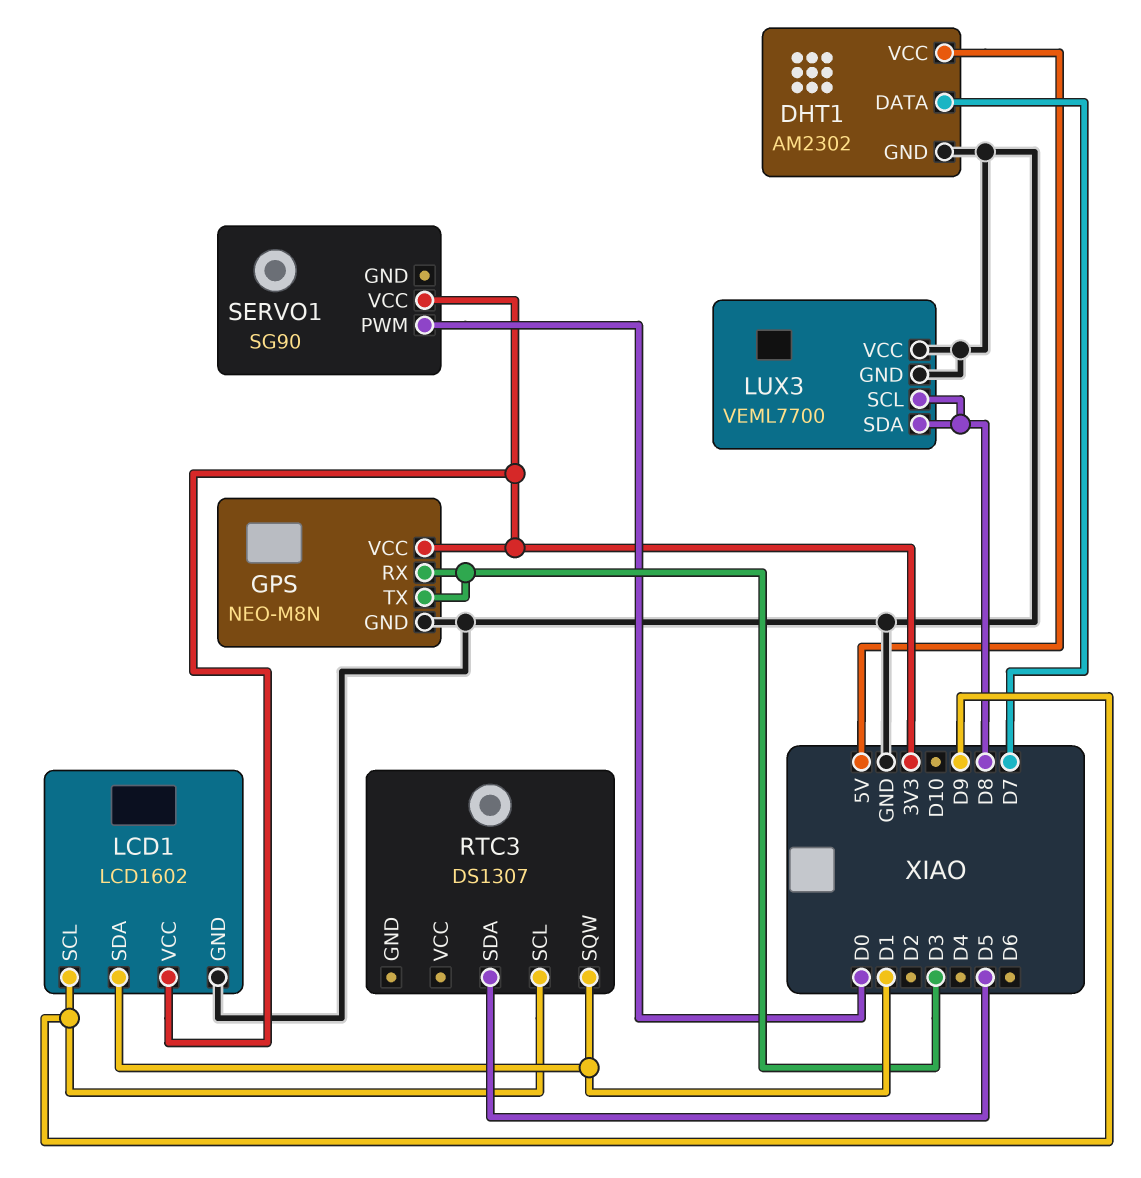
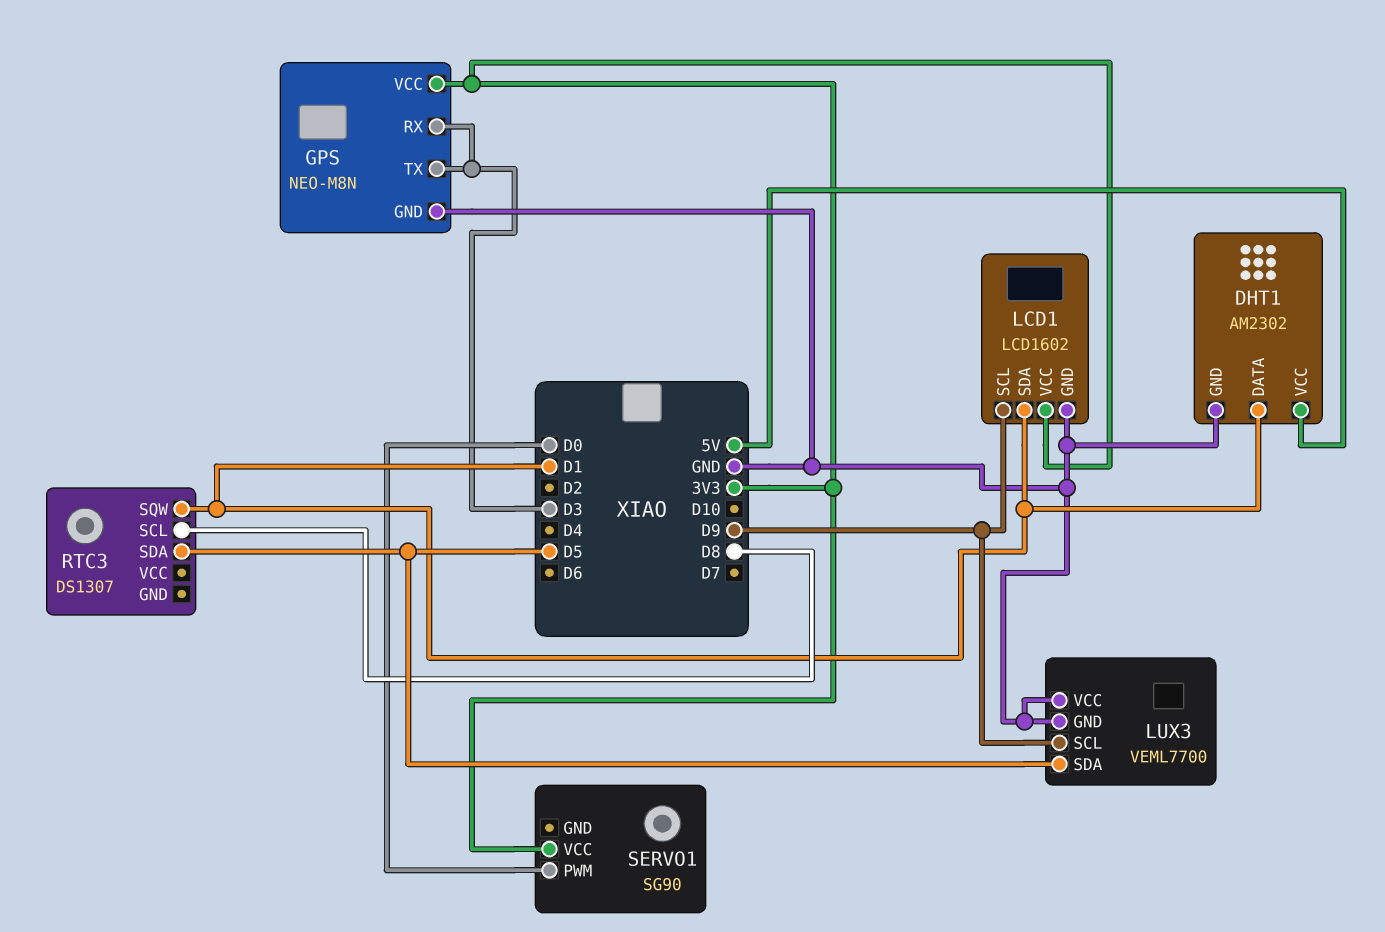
DHT1 pin DATA: D7 -> D1
LUX3 pin SCL: D8 -> D9
LUX3 pin SDA: D8 -> D5
RTC3 pin SCL: D9 -> D8

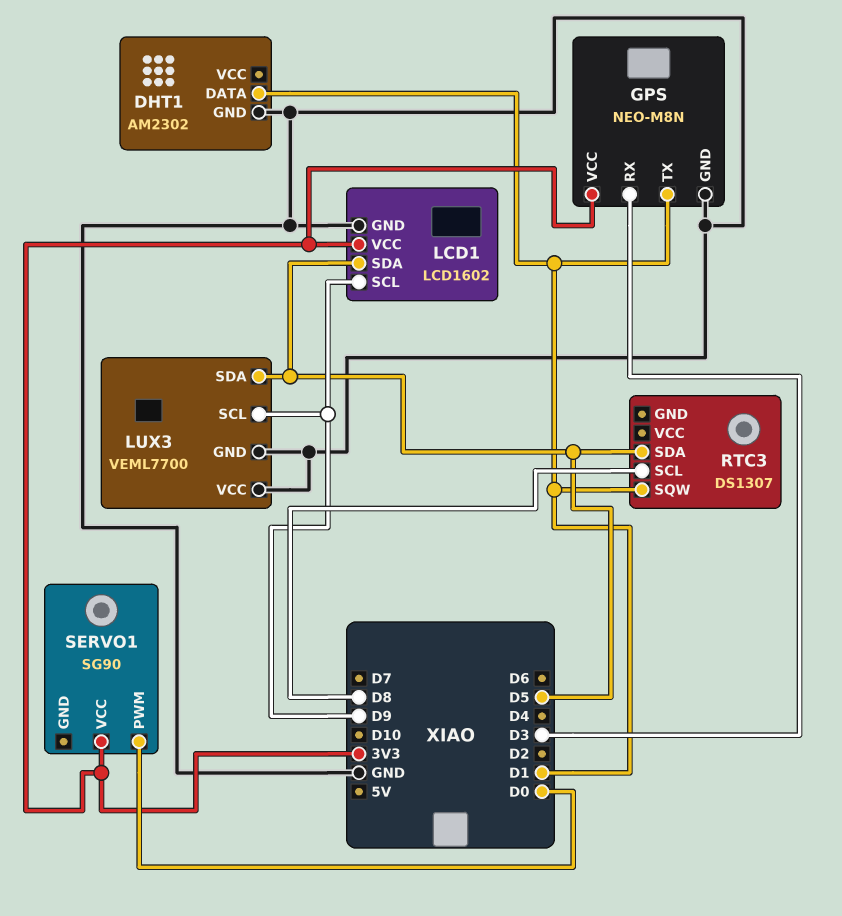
DHT1 pin VCC: 5V -> none
GPS pin TX: D3 -> D1
LCD1 pin SDA: D1 -> D5

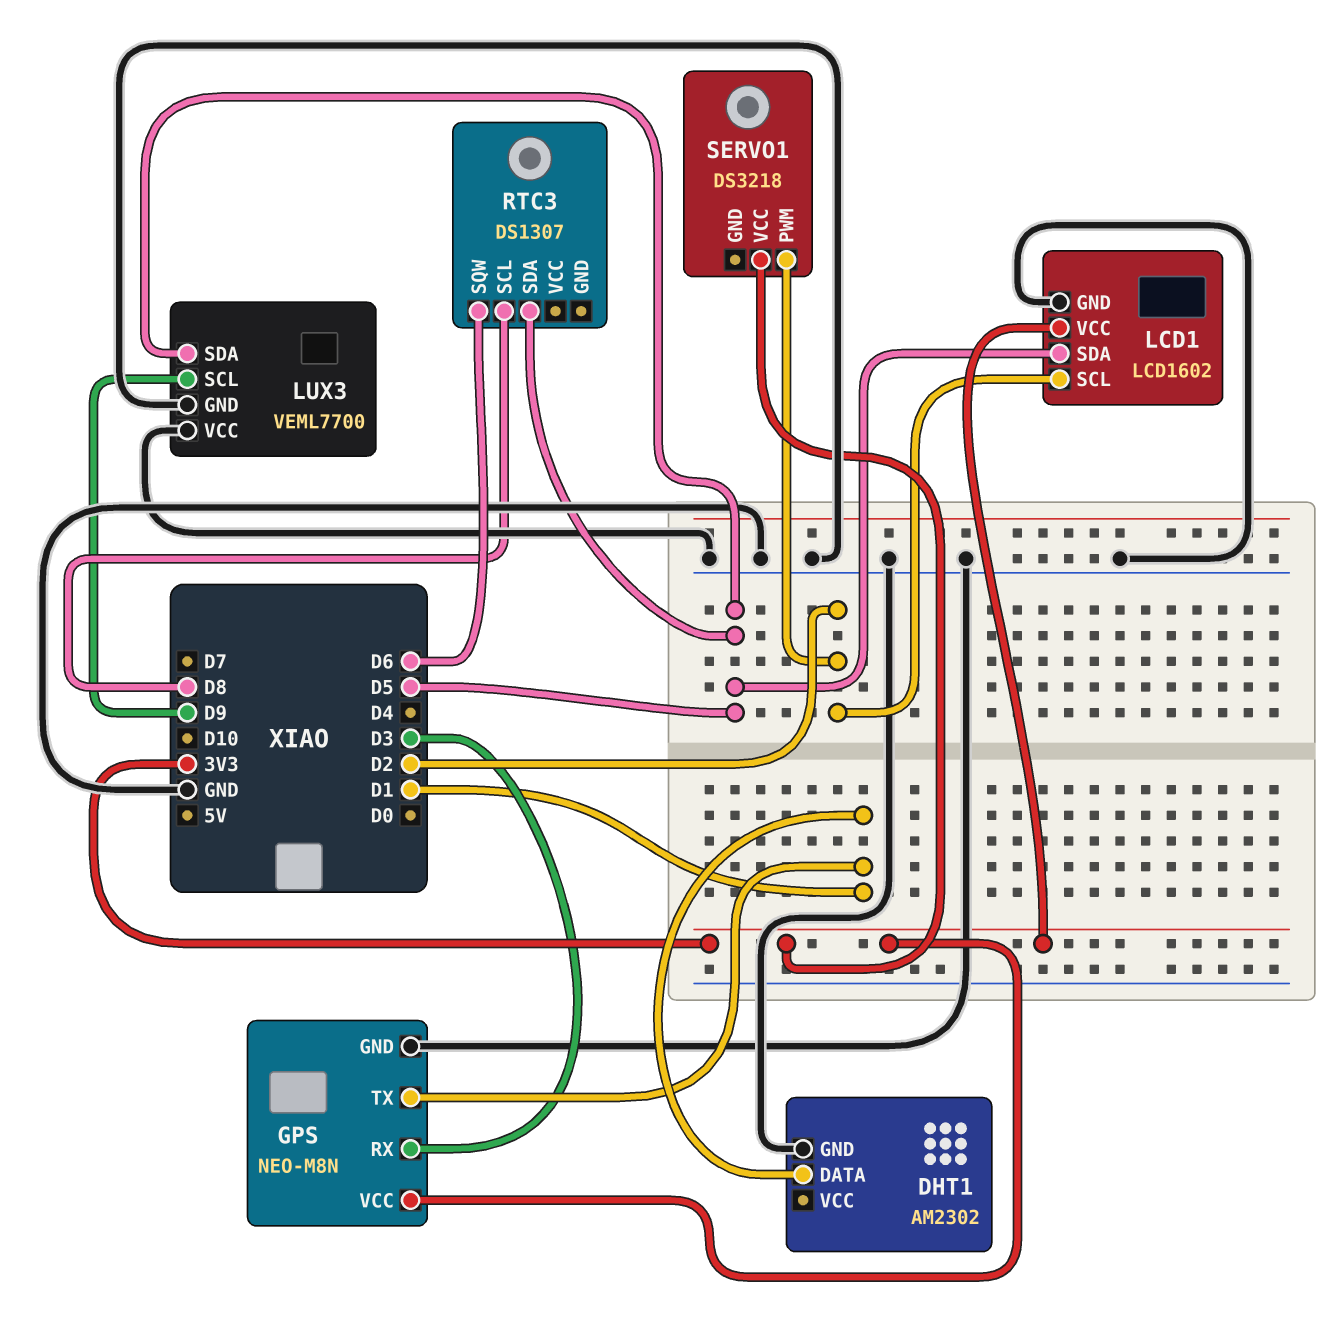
LCD1 pin SCL: D9 -> D2
RTC3 pin SQW: D1 -> D6
SERVO1: SG90 -> DS3218
SERVO1 pin PWM: D0 -> D2

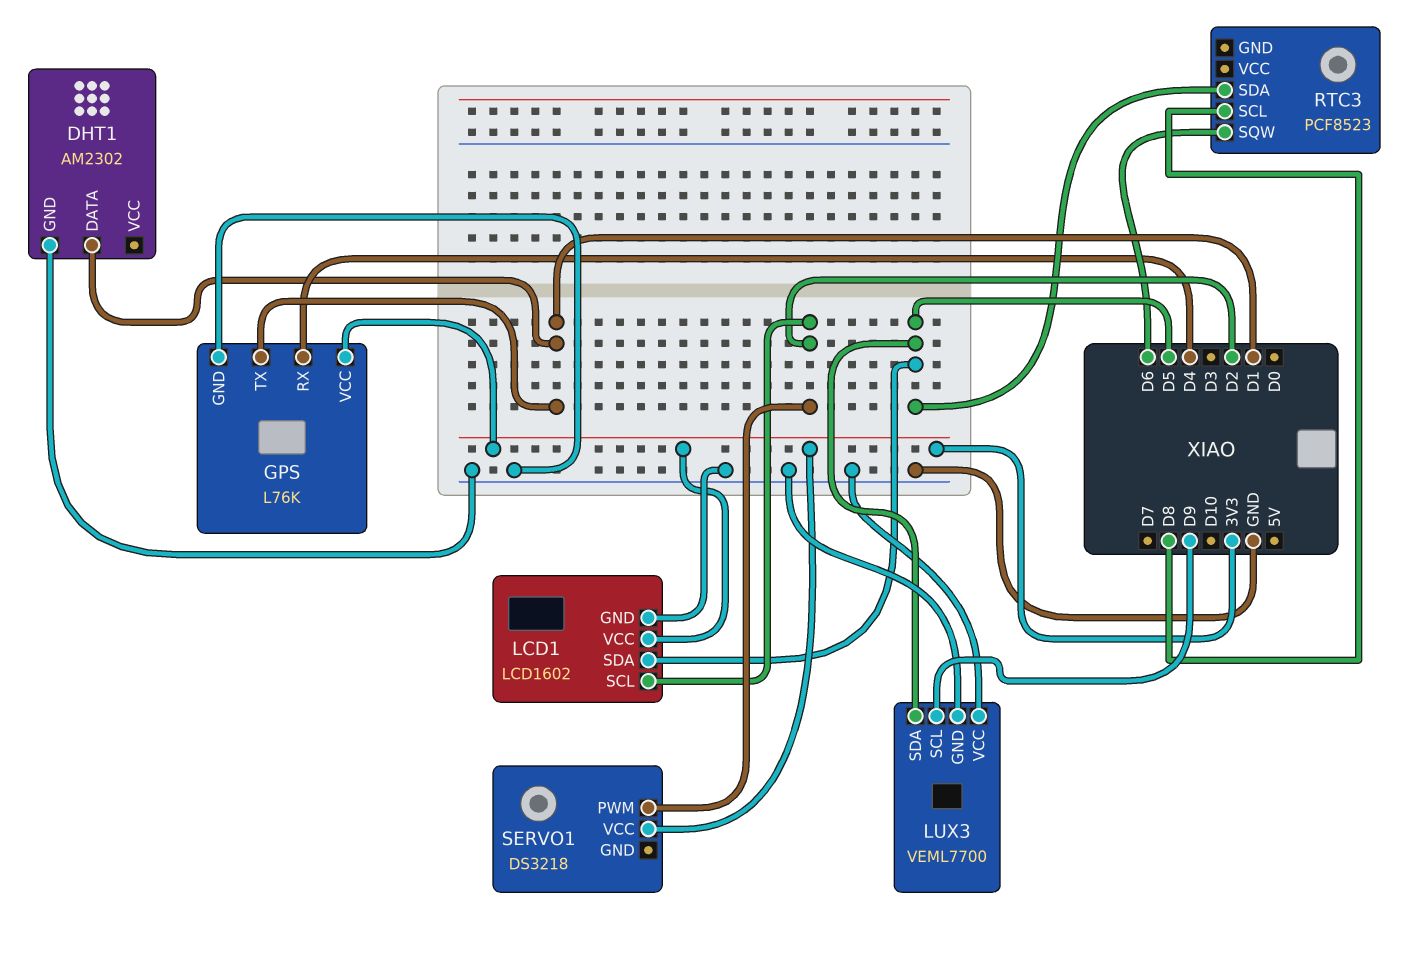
GPS: NEO-M8N -> L76K
GPS pin RX: D3 -> D4
RTC3: DS1307 -> PCF8523

